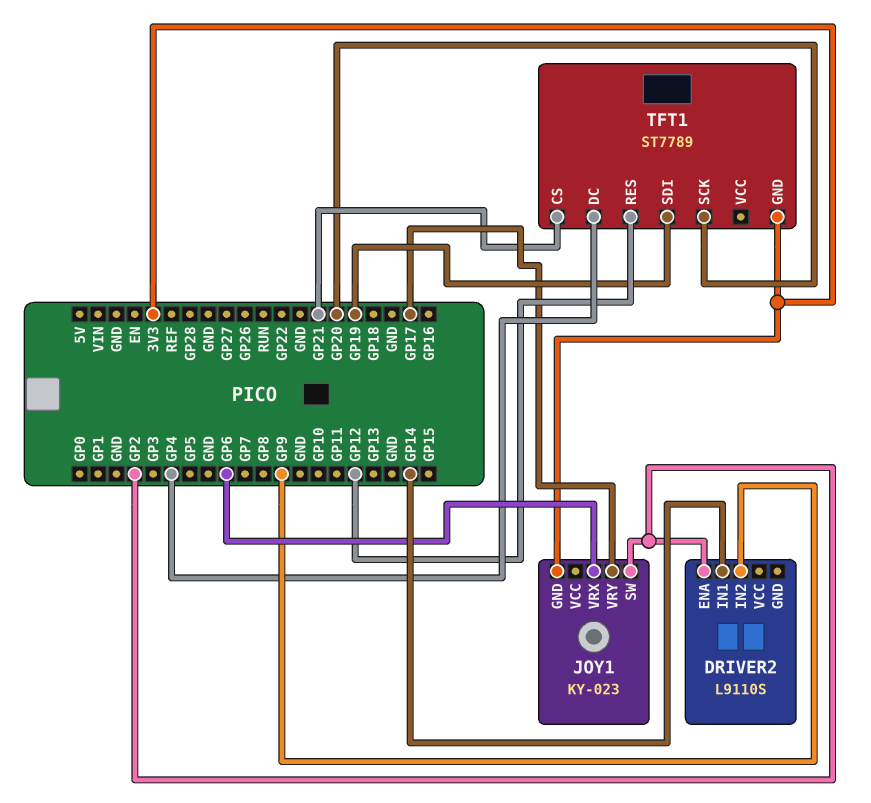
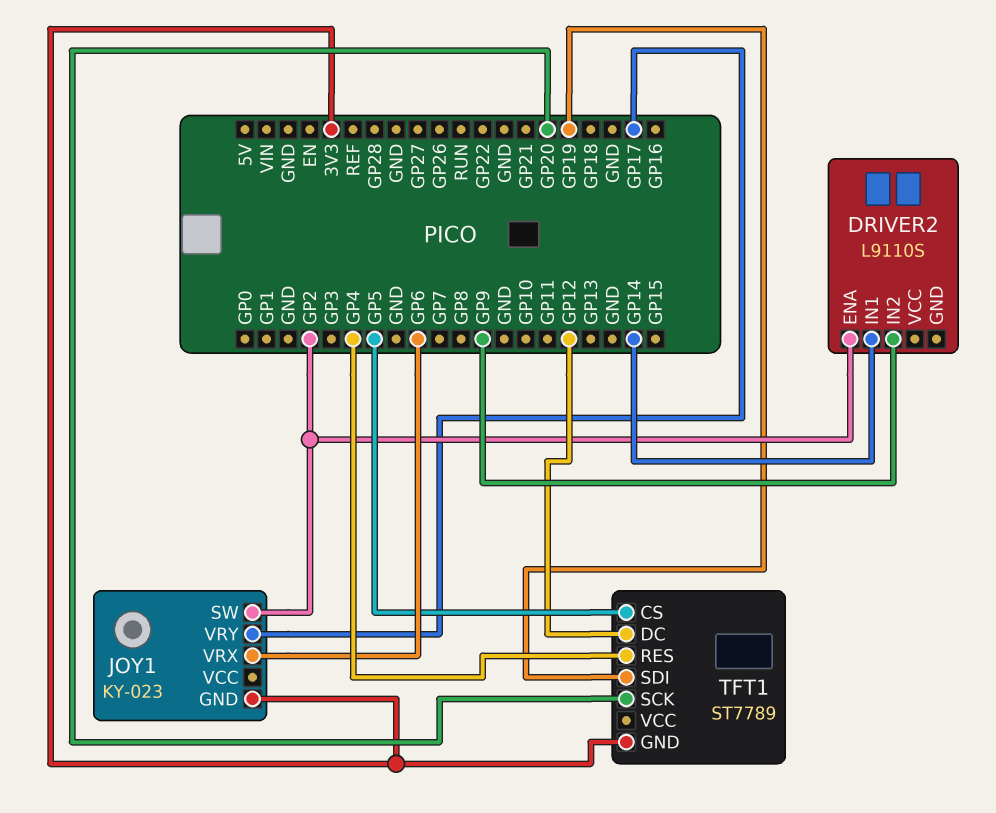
TFT1 pin CS: GP21 -> GP5
TFT1 pin DC: GP4 -> GP12
TFT1 pin RES: GP12 -> GP4

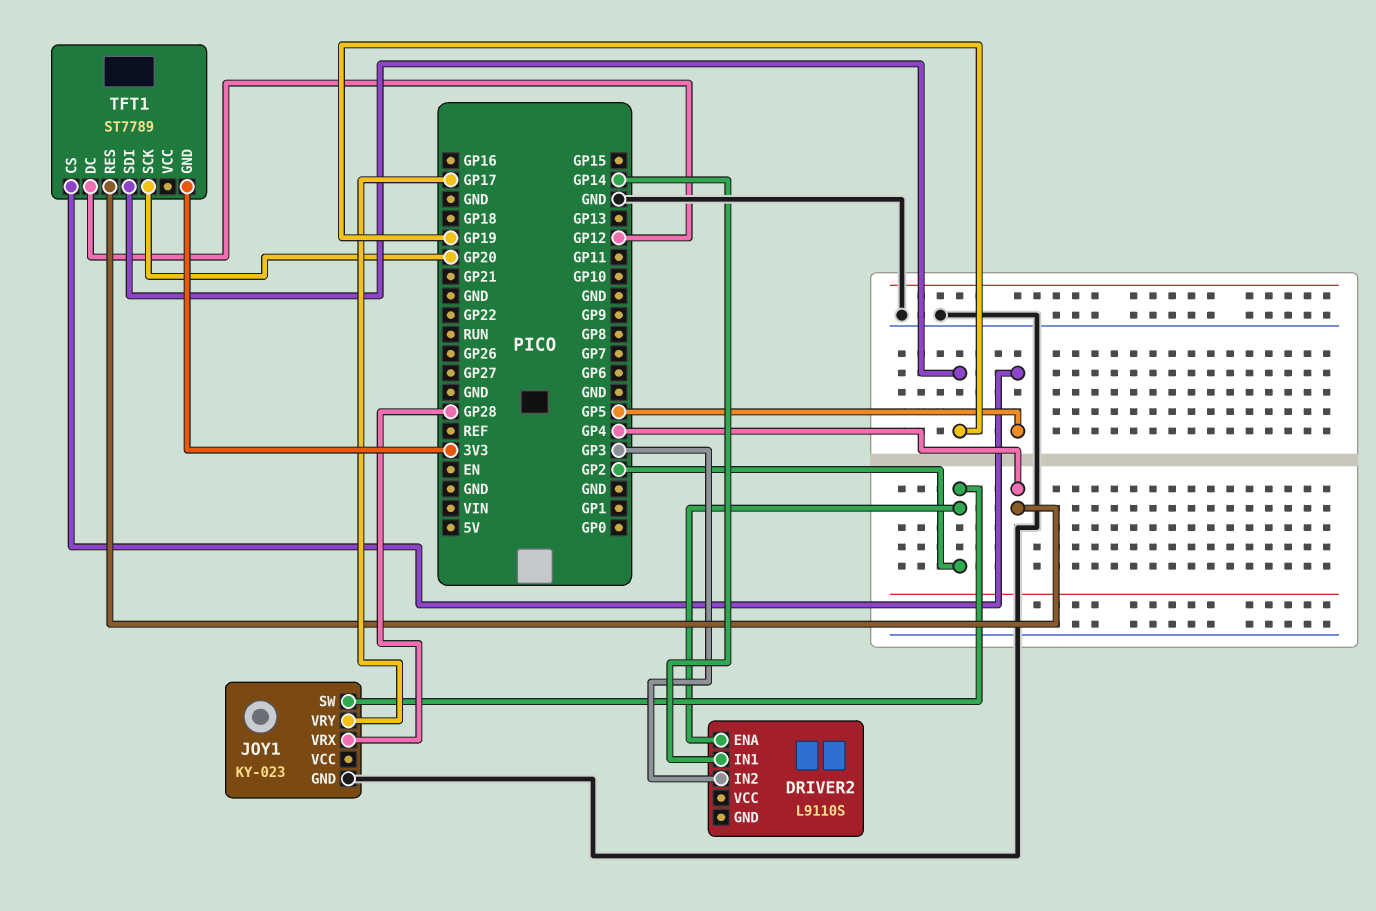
DRIVER2 pin IN2: GP9 -> GP3
JOY1 pin GND: 3V3 -> GND
JOY1 pin VRX: GP6 -> GP28

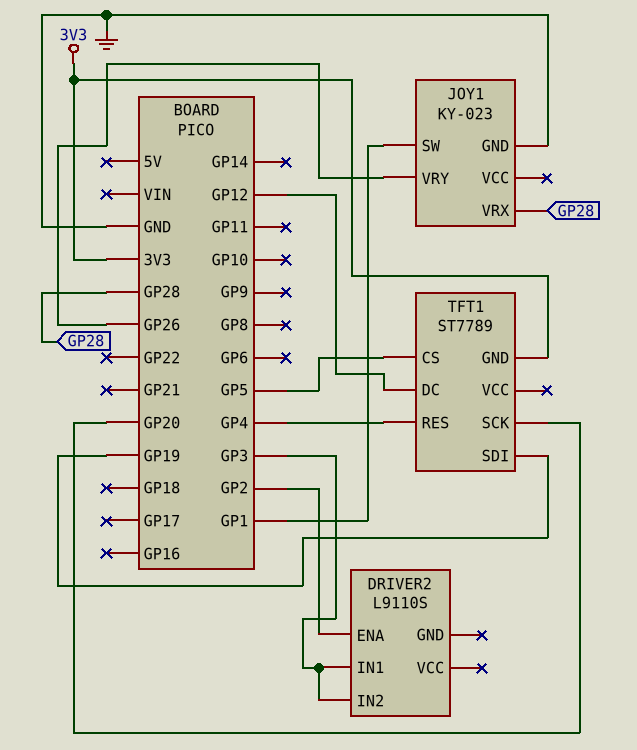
DRIVER2 pin IN1: GP14 -> GP3
JOY1 pin SW: GP2 -> GP1
JOY1 pin VRY: GP17 -> GP26

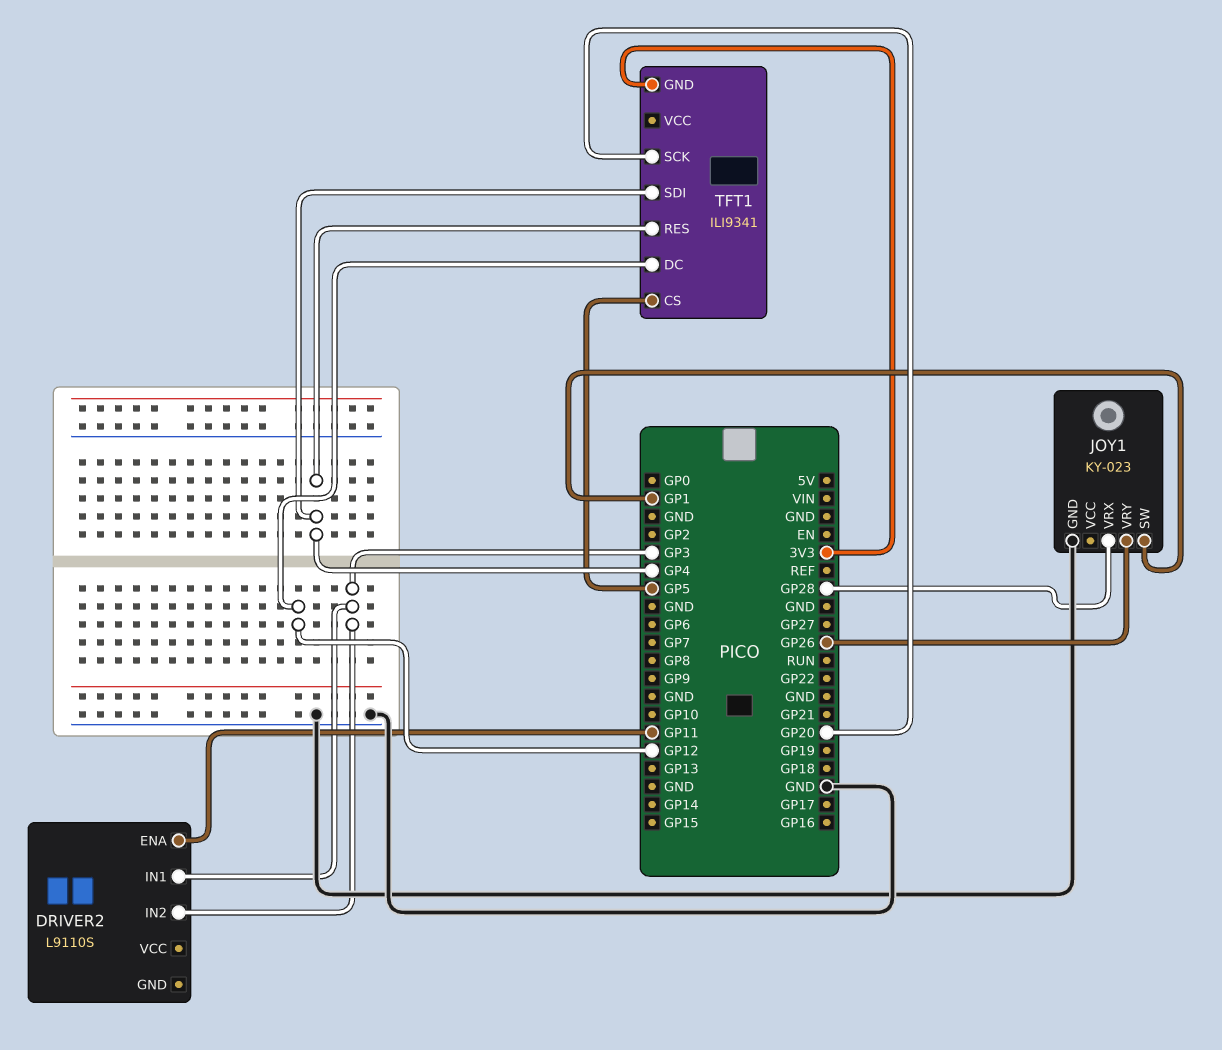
DRIVER2 pin ENA: GP2 -> GP11
TFT1: ST7789 -> ILI9341
TFT1 pin SDI: GP19 -> GP4

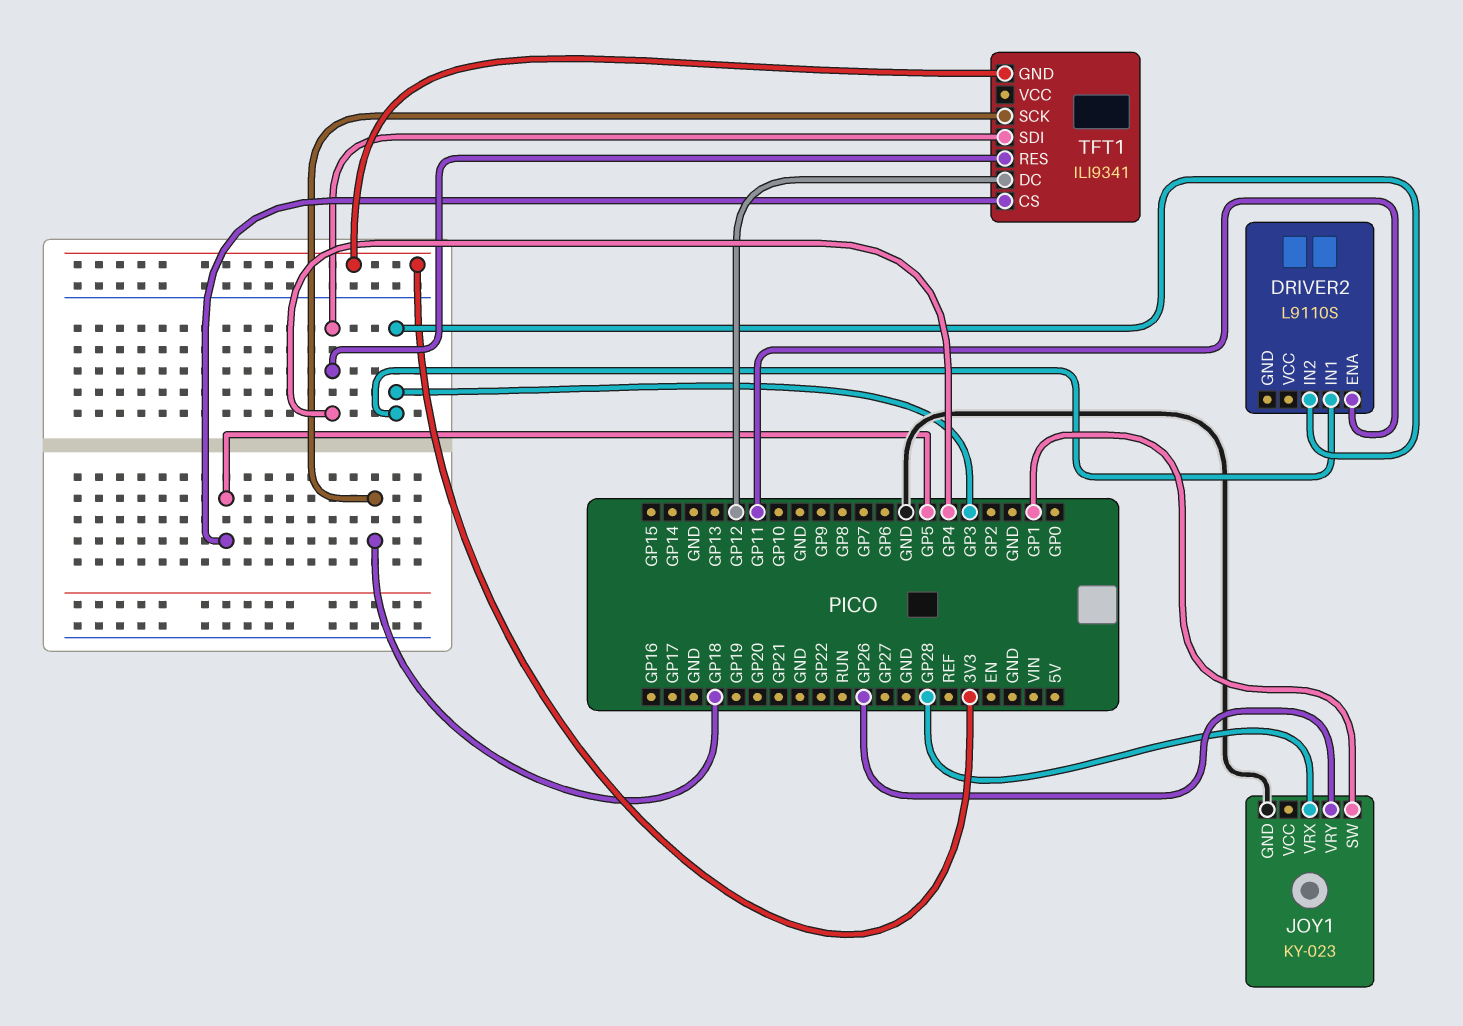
TFT1 pin SCK: GP20 -> GP18

